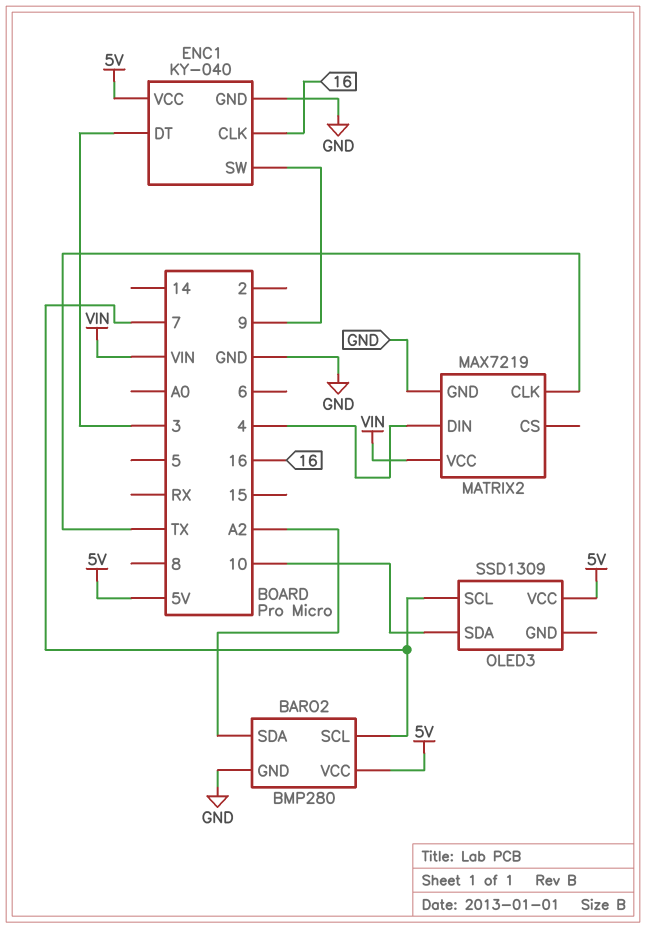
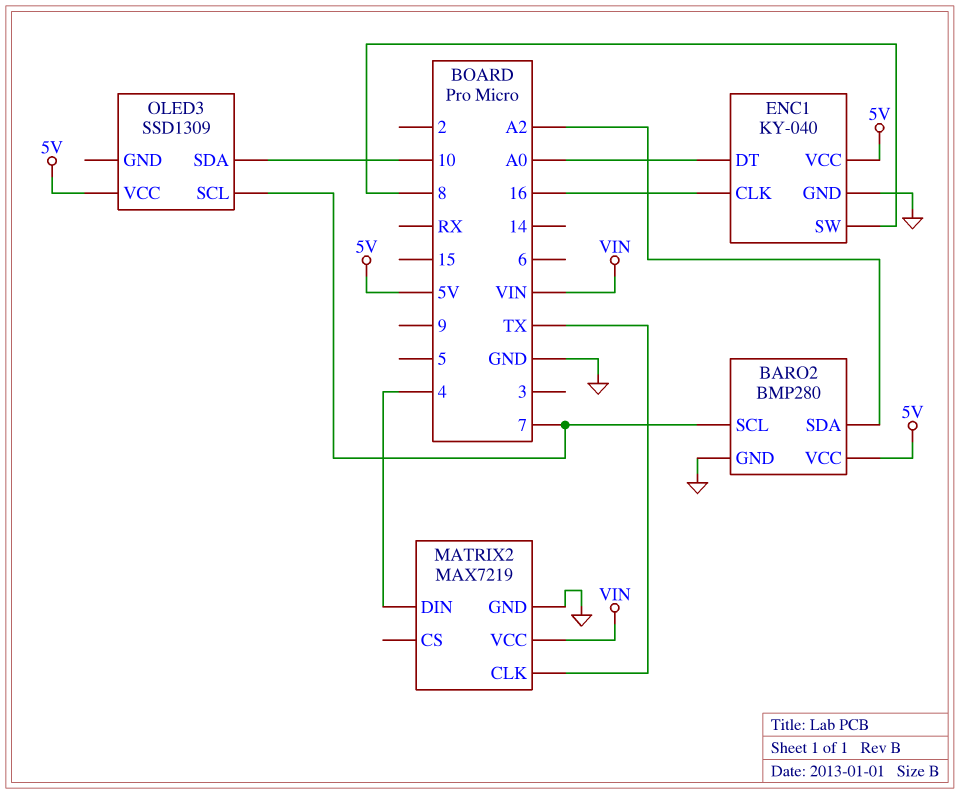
ENC1 pin DT: 3 -> A0
ENC1 pin SW: 9 -> 8

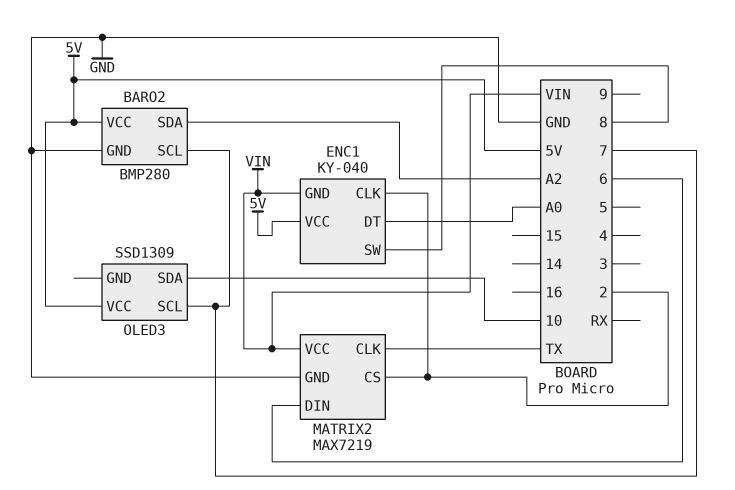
ENC1 pin CLK: 16 -> 2
ENC1 pin GND: GND -> VIN
MATRIX2 pin CS: none -> 2
MATRIX2 pin DIN: 4 -> 6

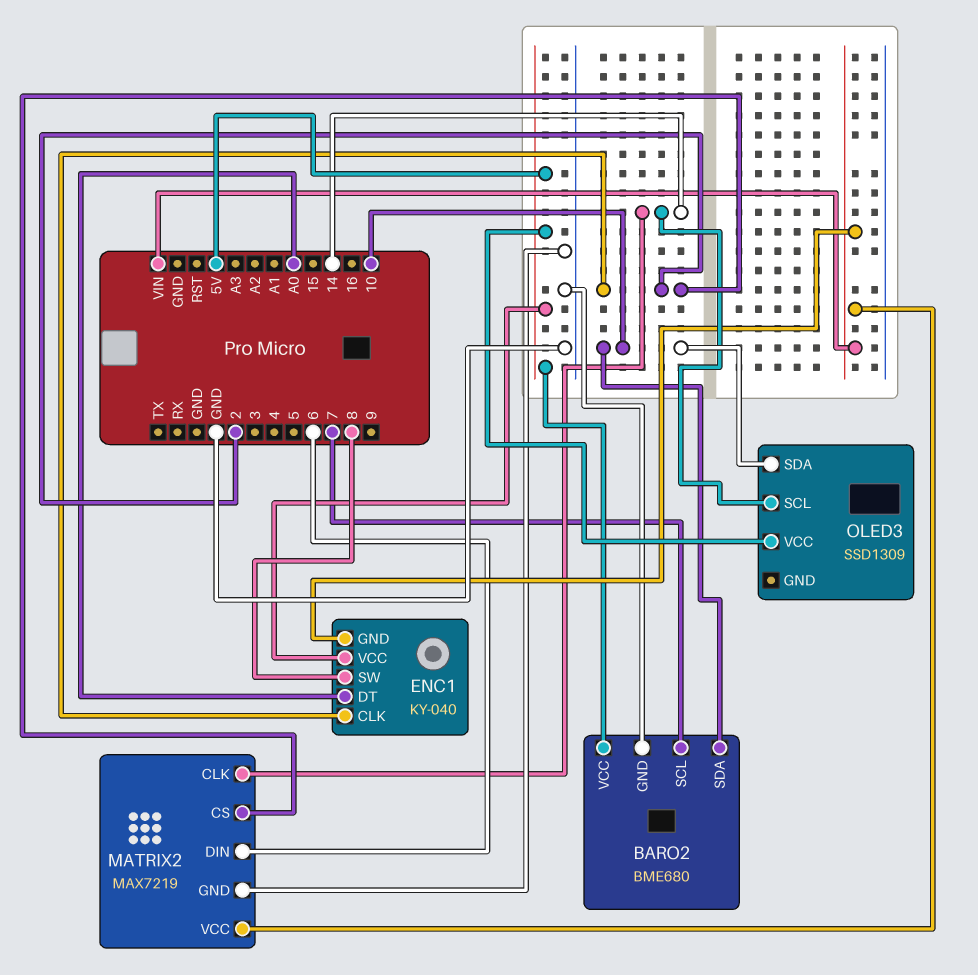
BARO2: BMP280 -> BME680
BARO2 pin SDA: A2 -> 10
MATRIX2 pin CLK: TX -> 14
OLED3 pin SCL: 7 -> 14

